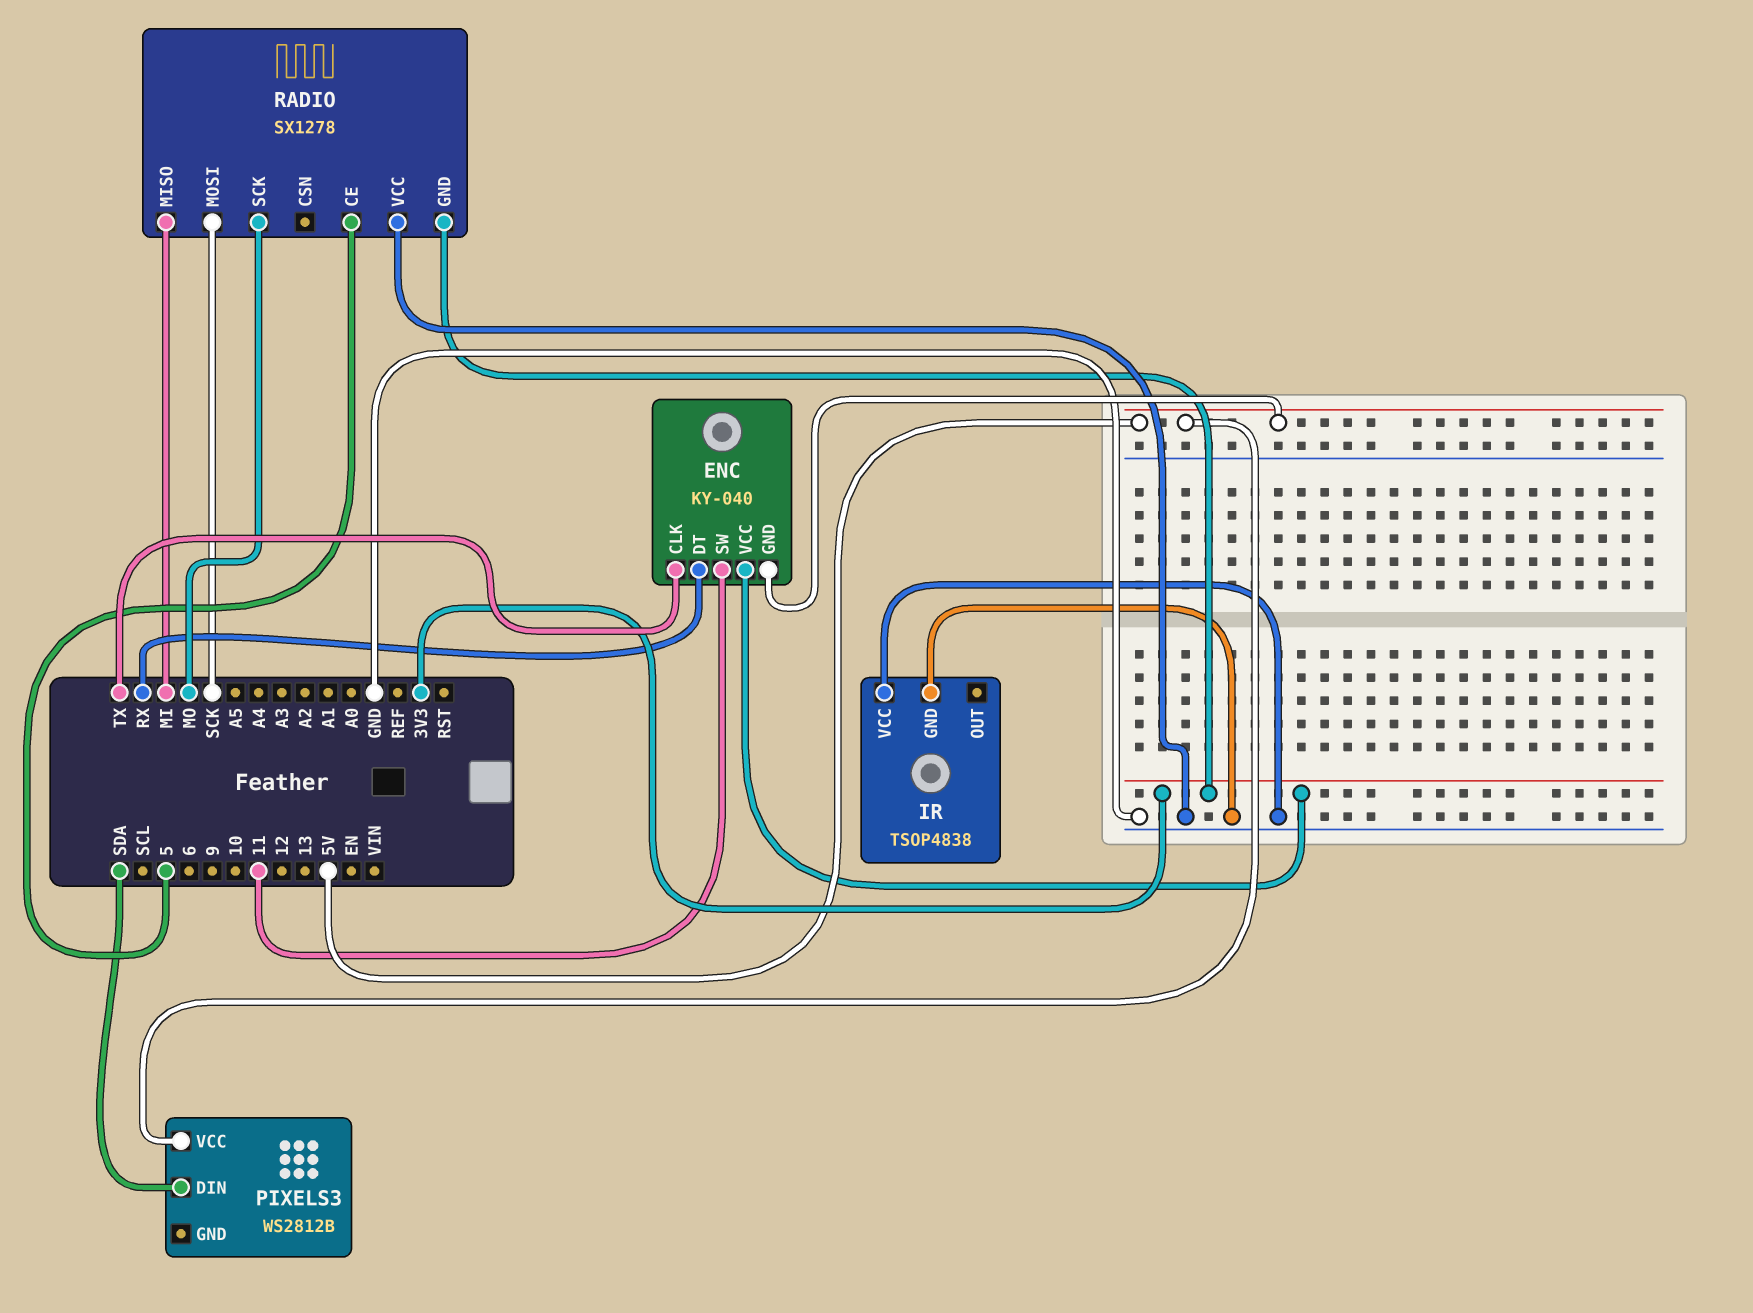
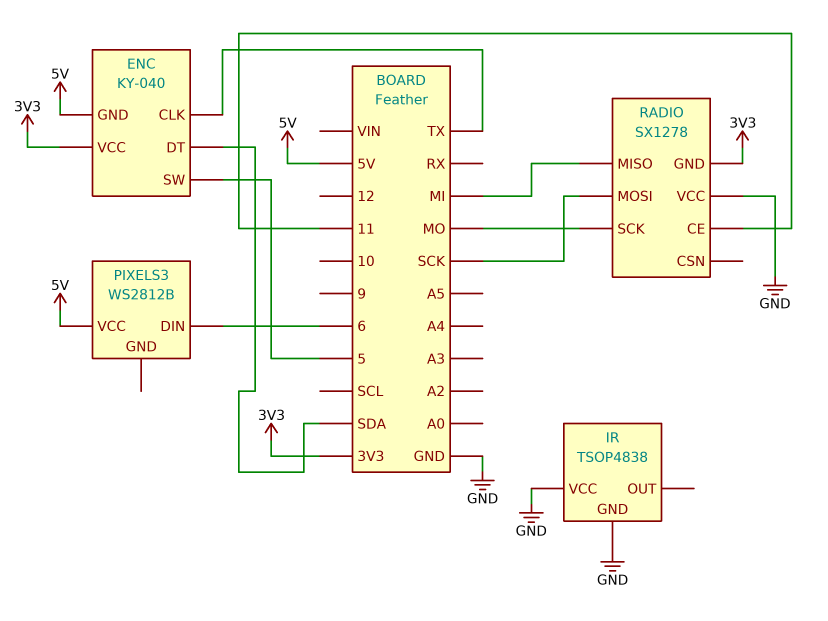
ENC pin DT: RX -> SDA
ENC pin SW: 11 -> 5
PIXELS3 pin DIN: SDA -> 6
RADIO pin CE: 5 -> 11

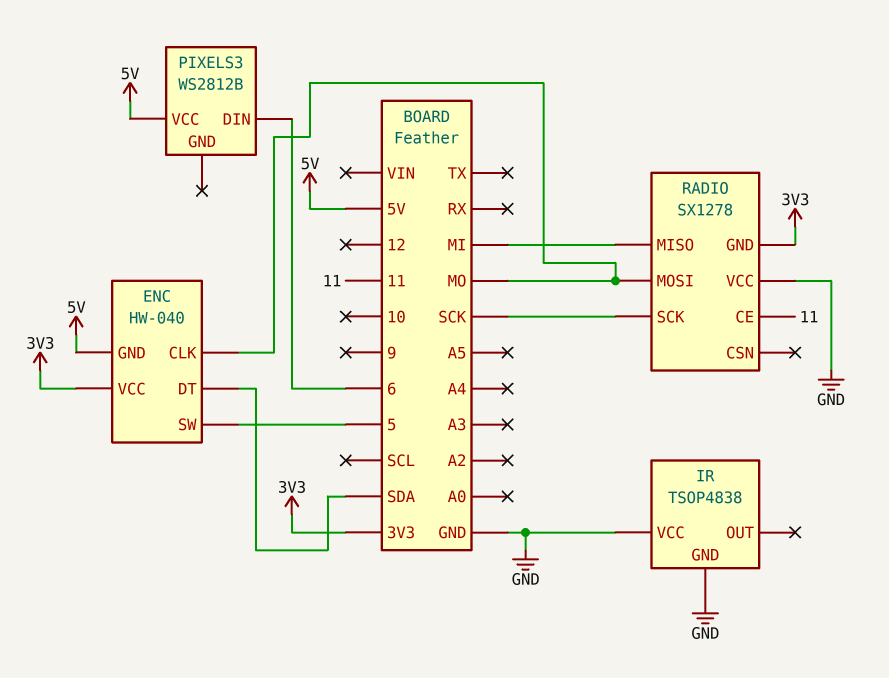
ENC: KY-040 -> HW-040
ENC pin CLK: TX -> MO
RADIO pin MOSI: SCK -> MO
RADIO pin SCK: MO -> SCK

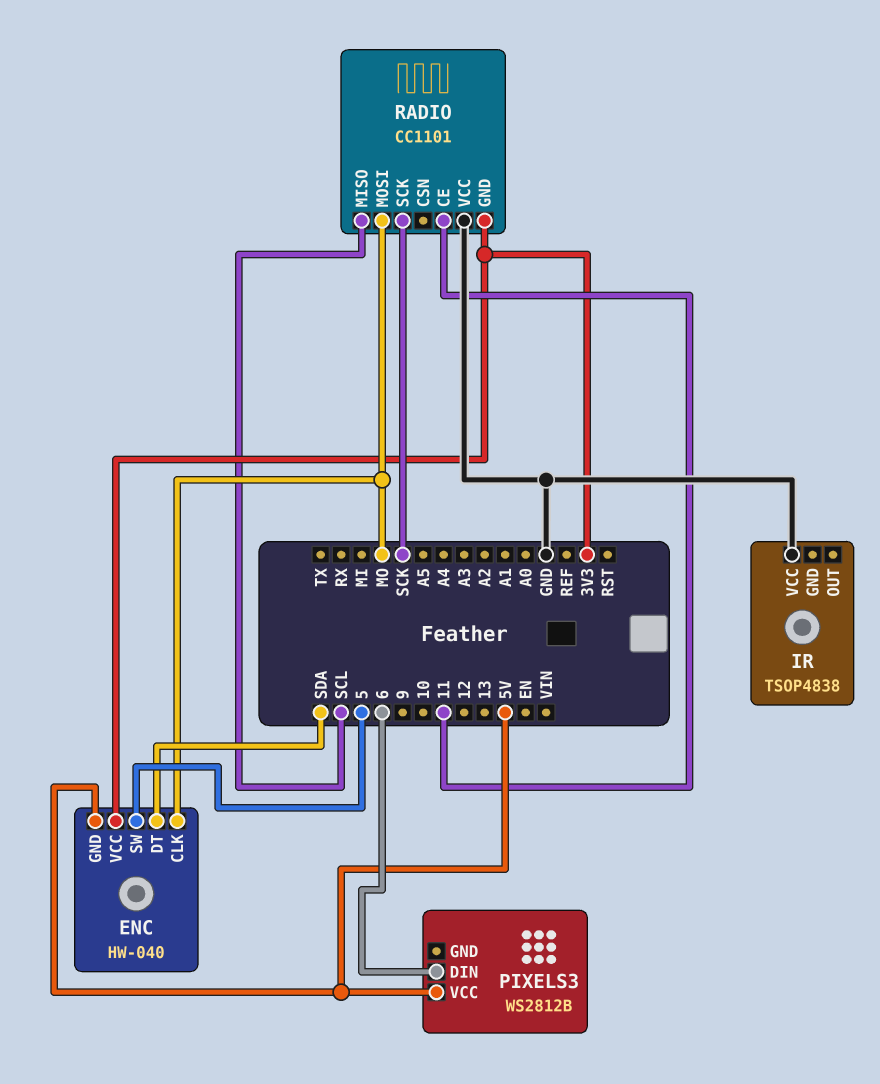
IR pin GND: GND -> none
RADIO: SX1278 -> CC1101
RADIO pin MISO: MI -> SCL

